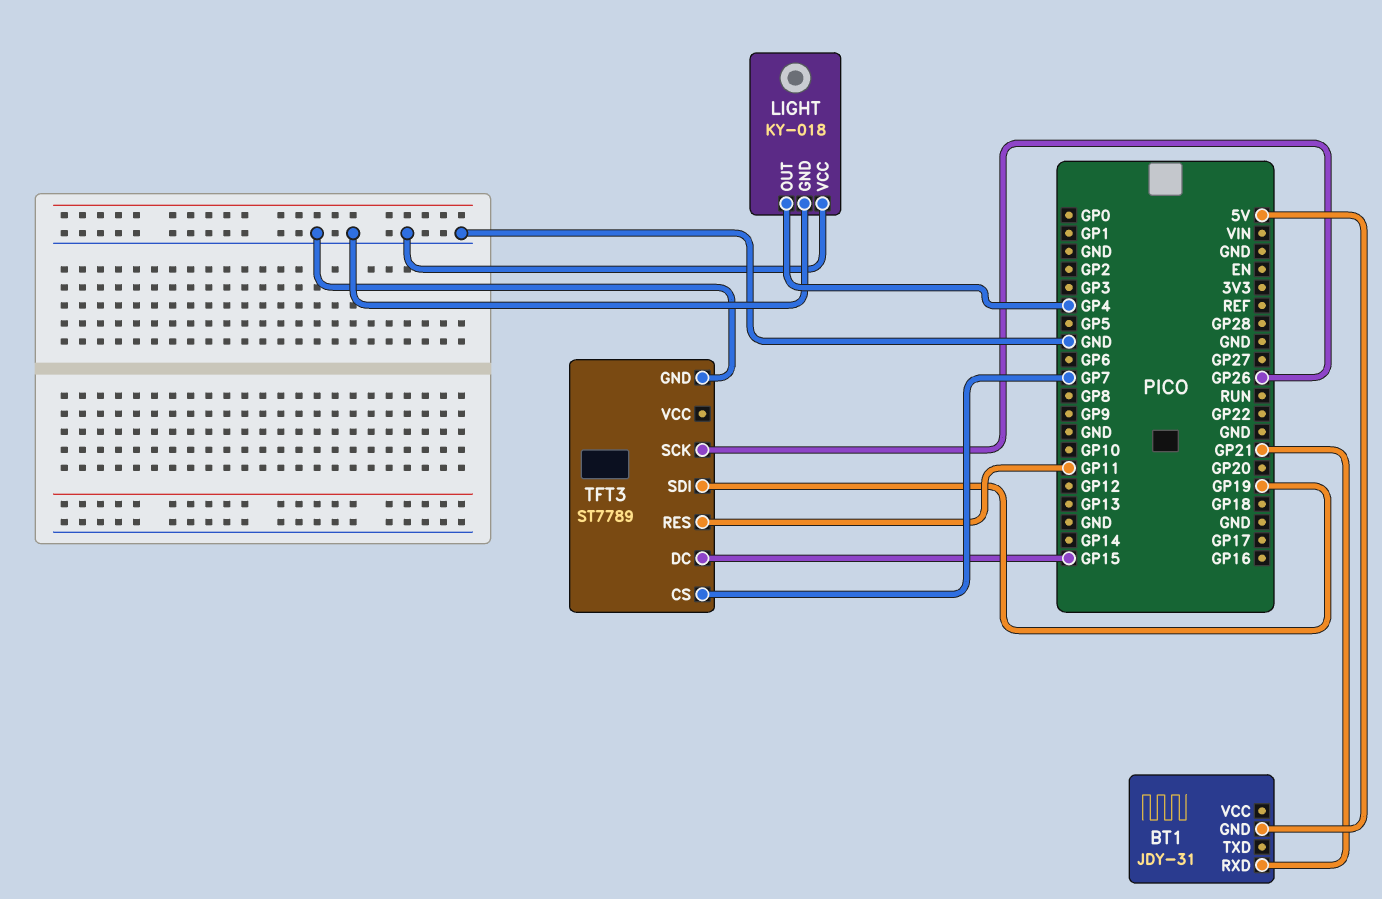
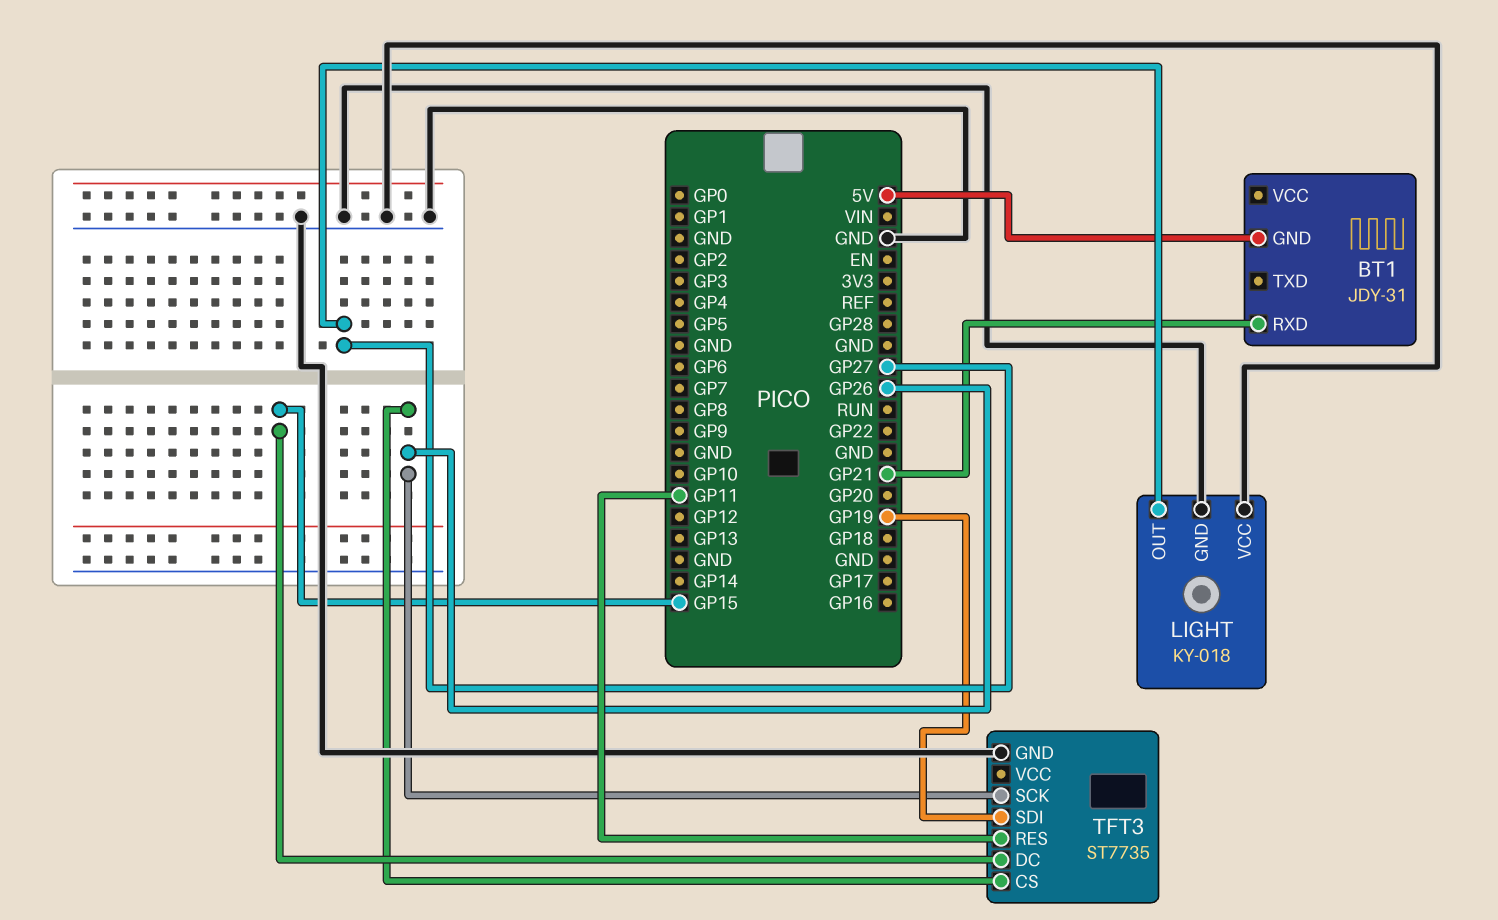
LIGHT pin OUT: GP4 -> GP27
TFT3: ST7789 -> ST7735
TFT3 pin CS: GP7 -> GP26

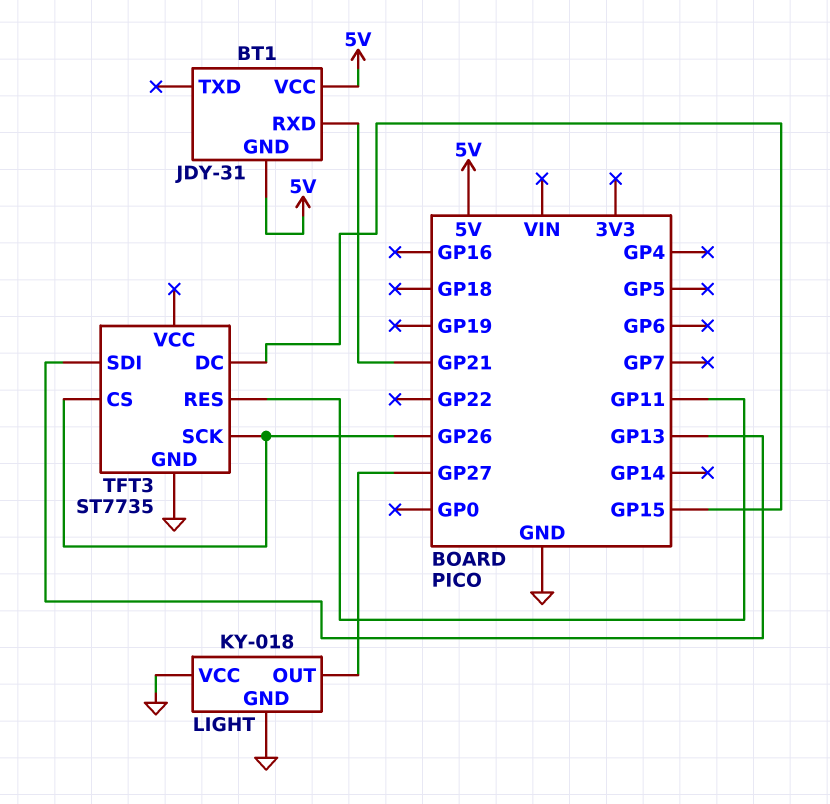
BT1 pin VCC: none -> 5V
TFT3 pin SDI: GP19 -> GP13

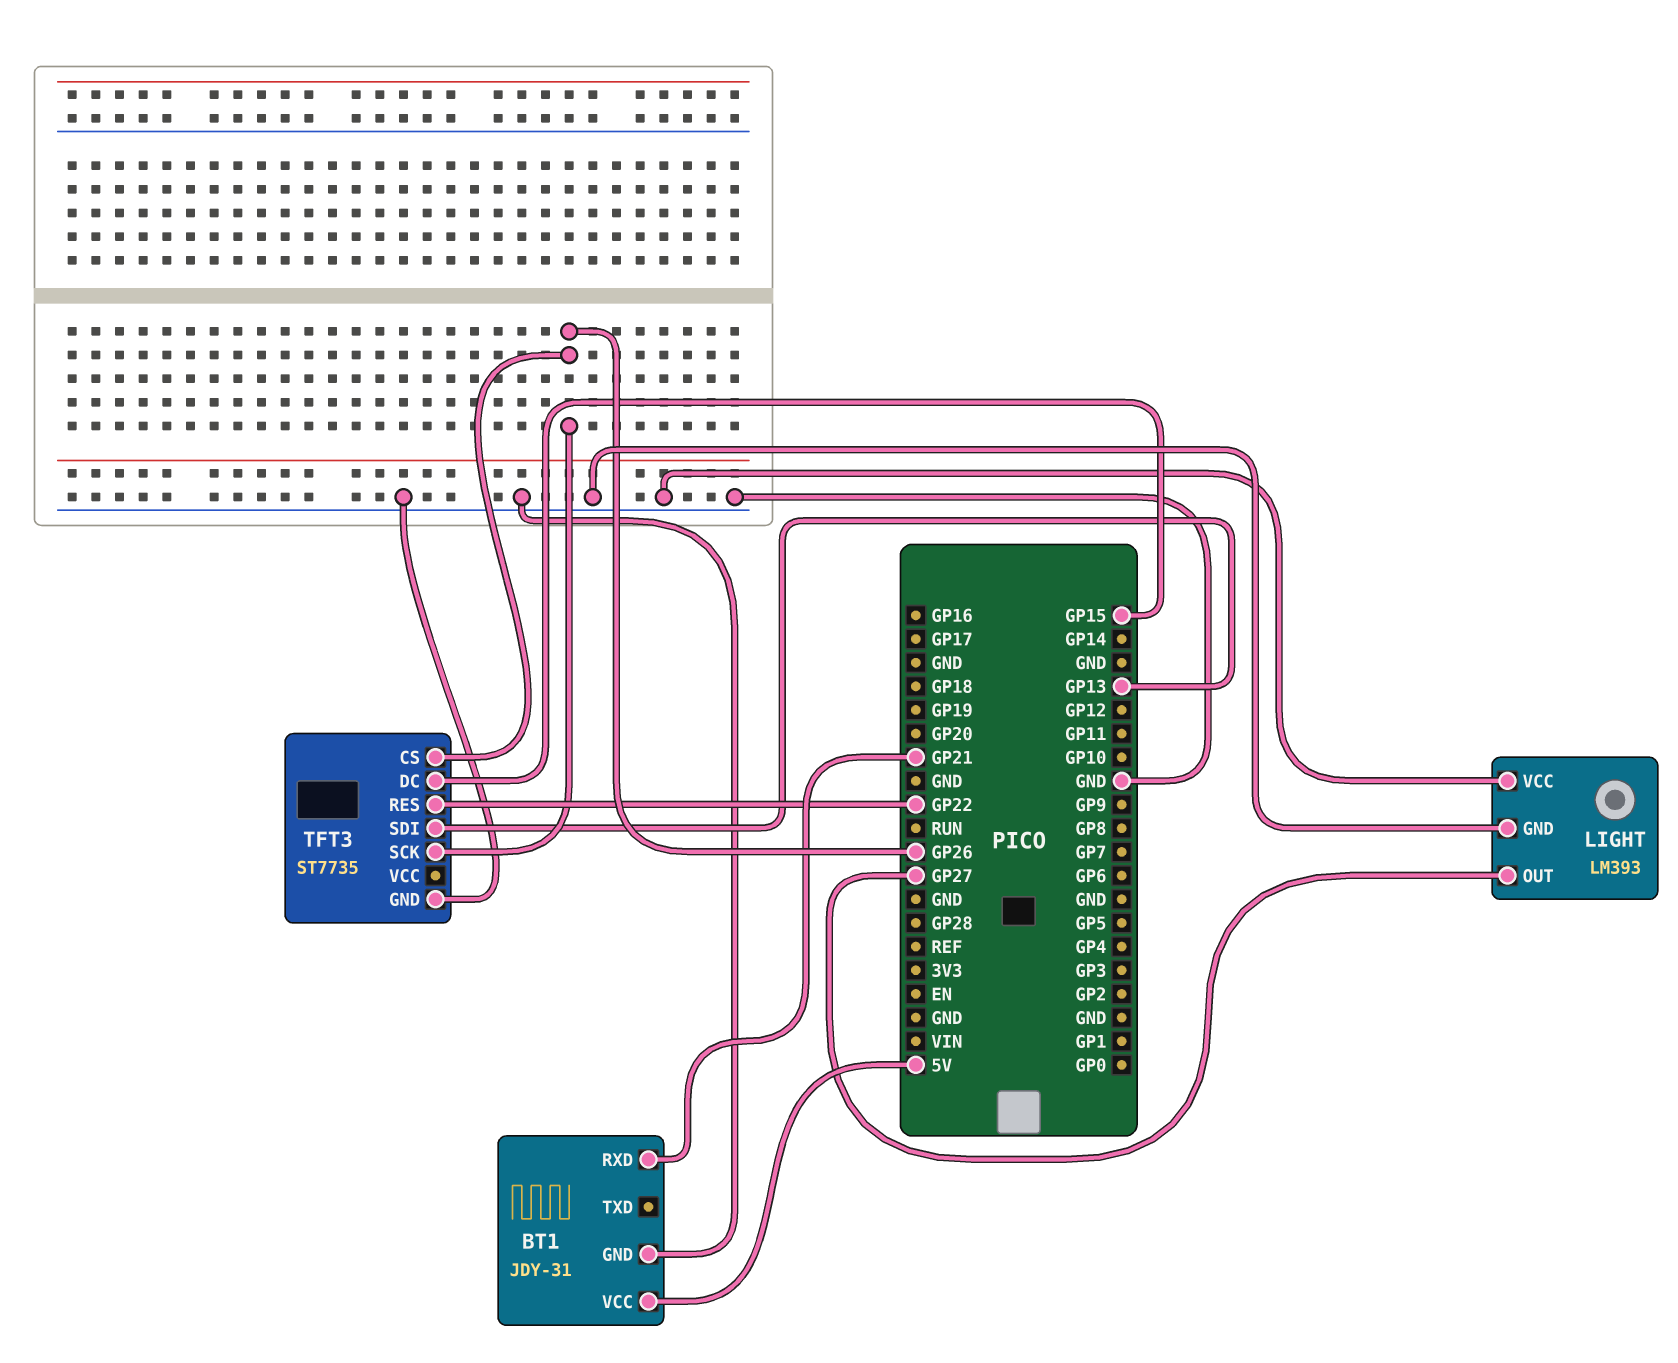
BT1 pin GND: 5V -> GND
LIGHT: KY-018 -> LM393
TFT3 pin RES: GP11 -> GP22

